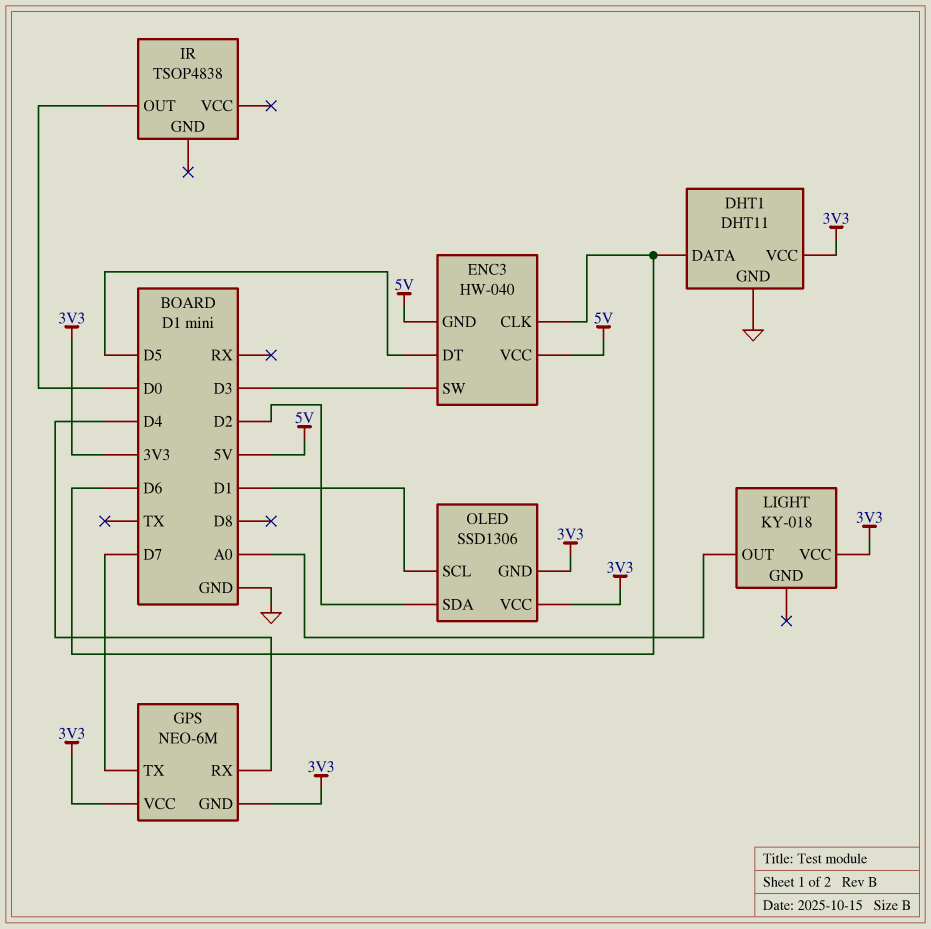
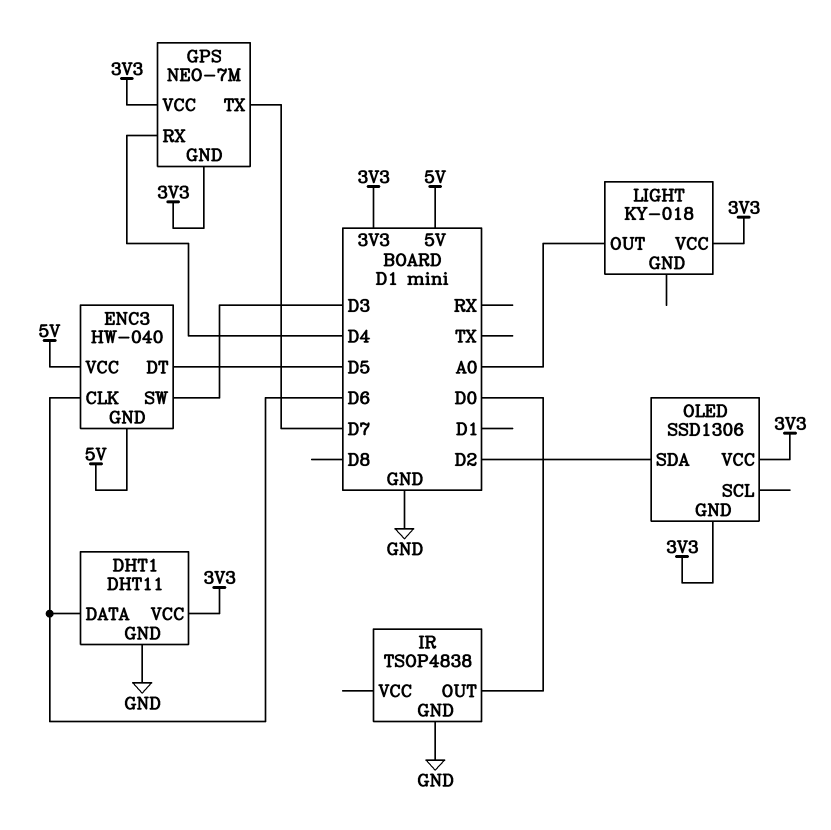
GPS: NEO-6M -> NEO-7M
IR pin GND: none -> GND
OLED pin SCL: D1 -> none

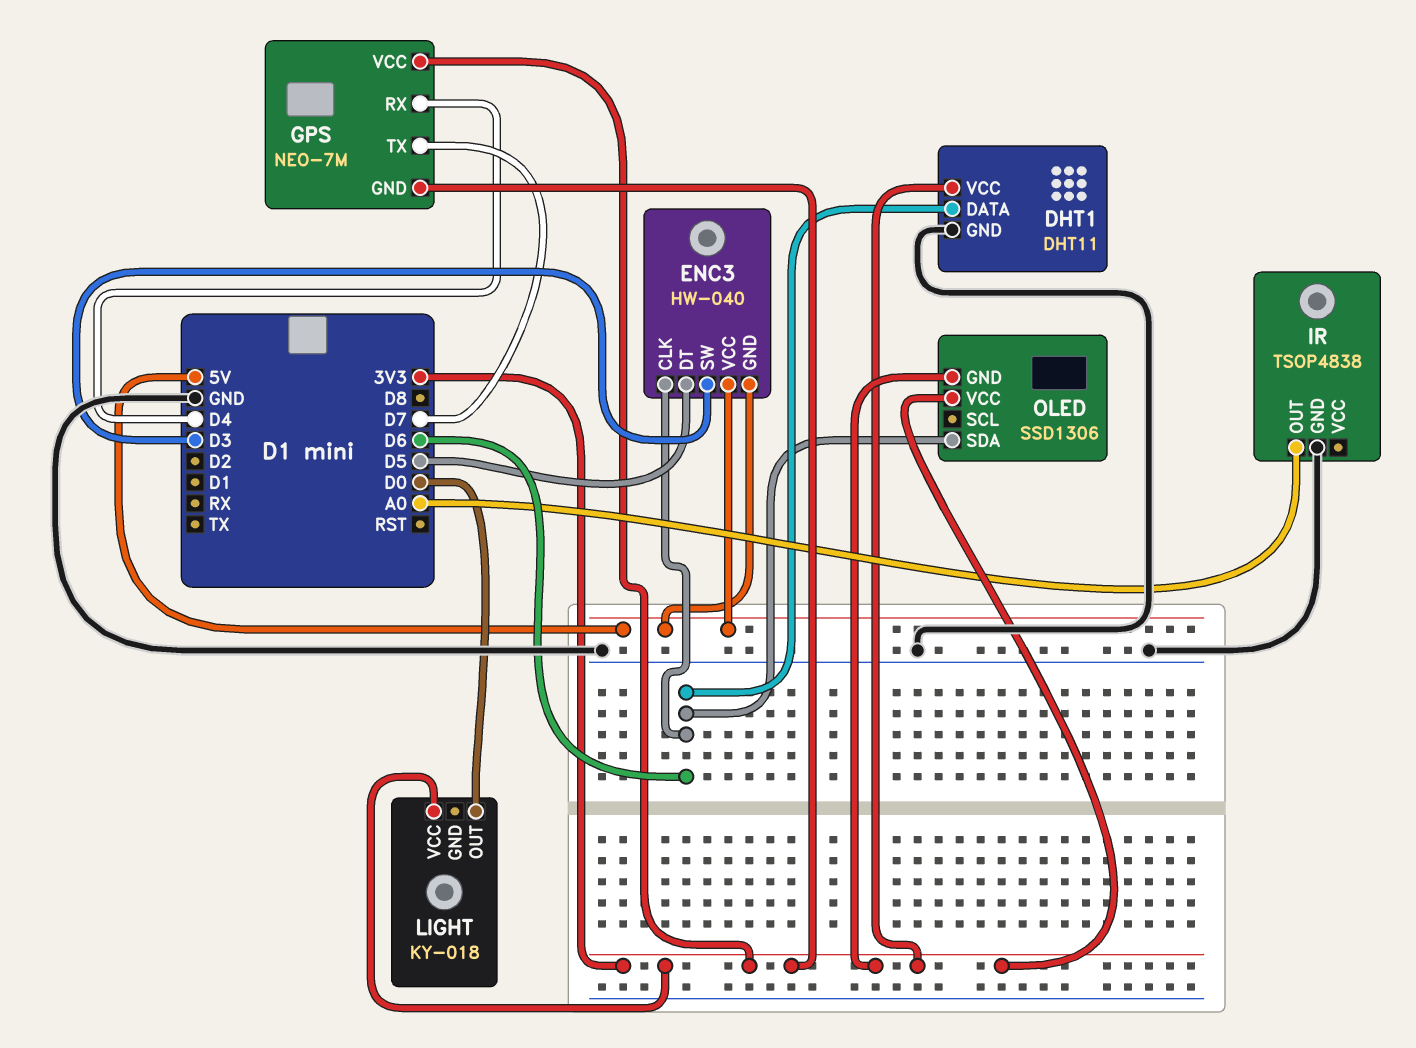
IR pin OUT: D0 -> A0
LIGHT pin OUT: A0 -> D0
OLED pin SDA: D2 -> D6

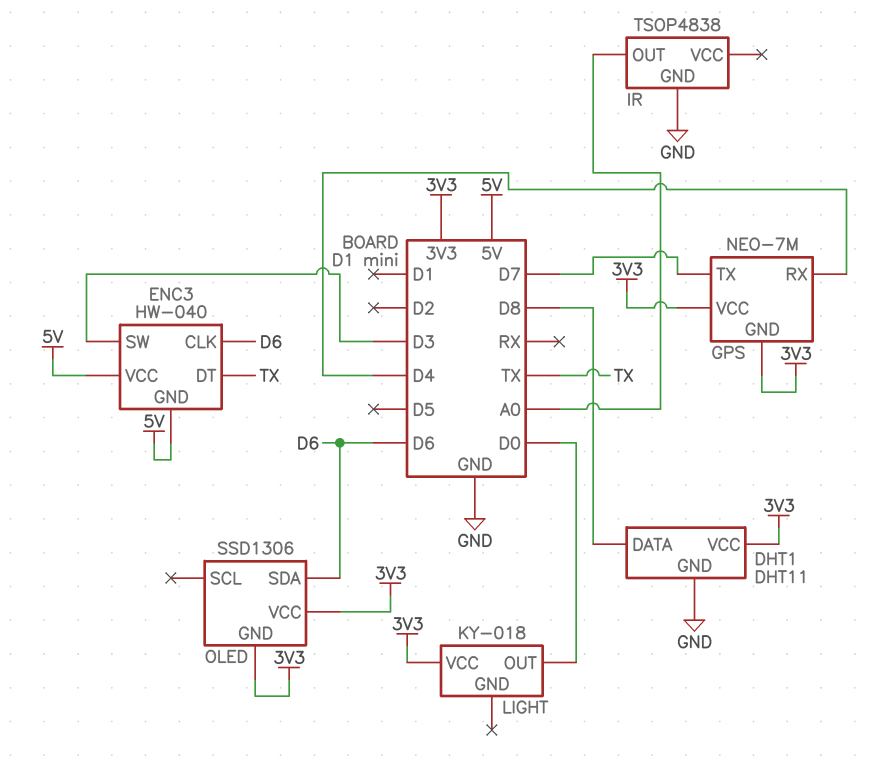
DHT1 pin DATA: D6 -> D8
ENC3 pin DT: D5 -> TX

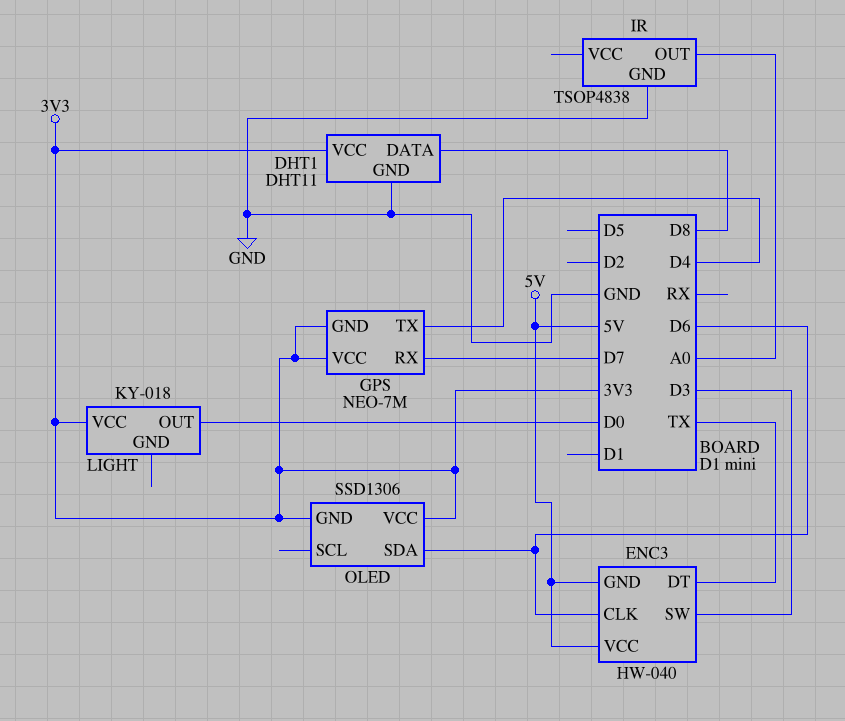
GPS pin RX: D4 -> D7
GPS pin TX: D7 -> D4

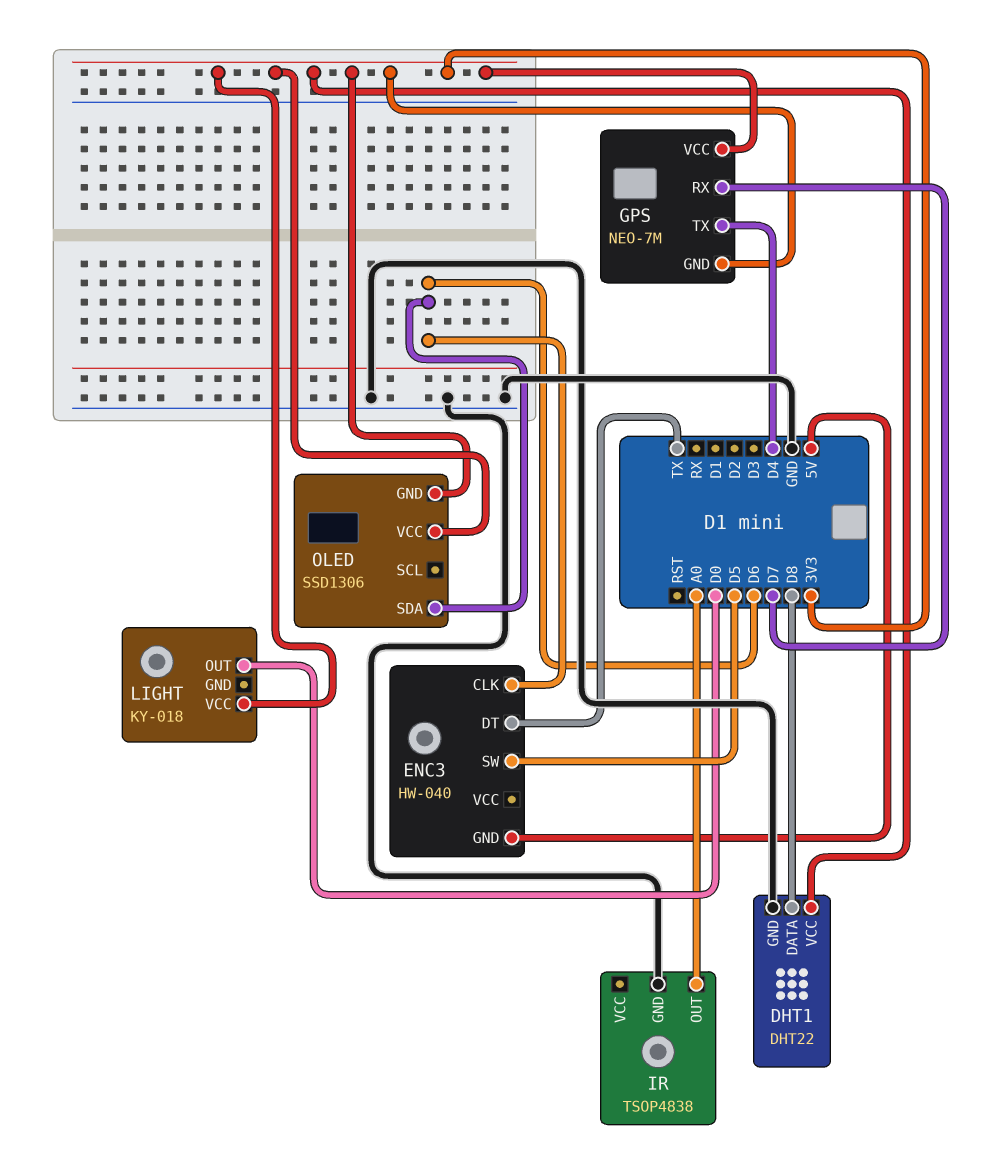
DHT1: DHT11 -> DHT22
ENC3 pin SW: D3 -> D5
ENC3 pin VCC: 5V -> none

